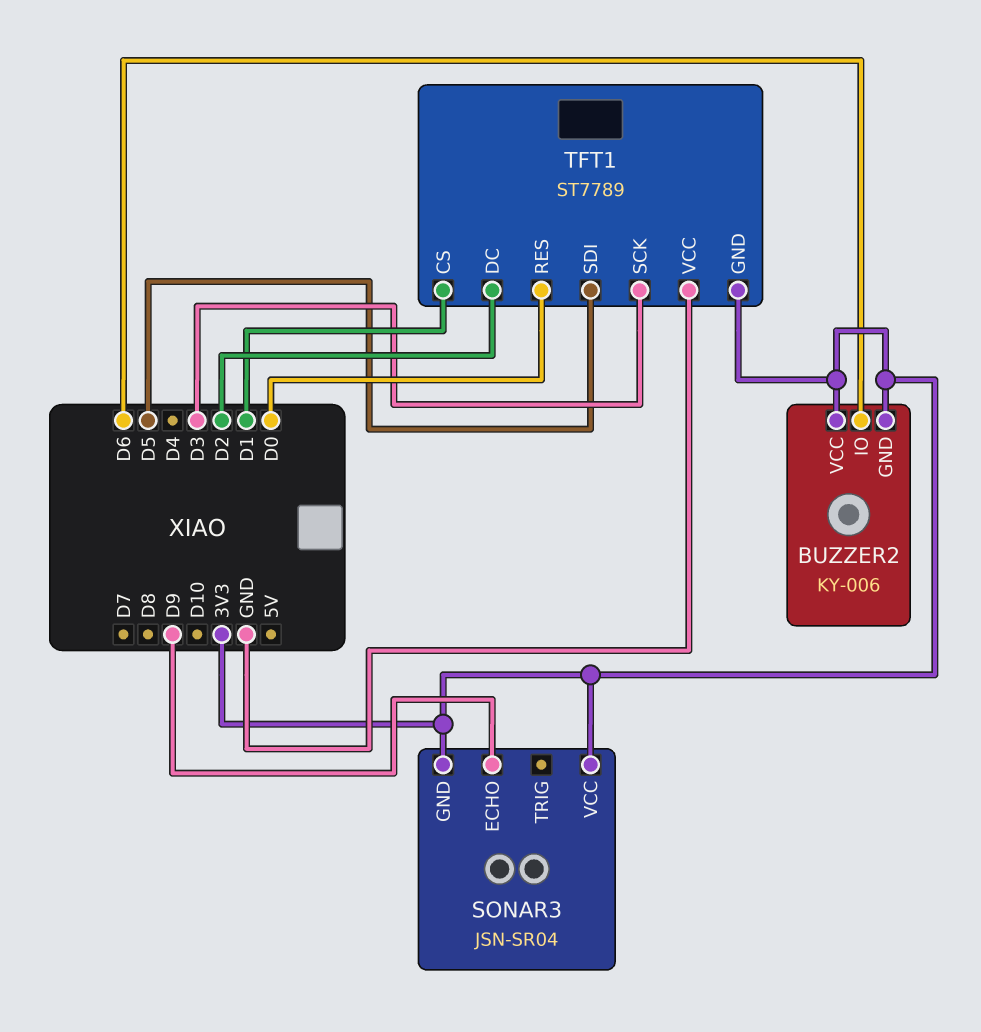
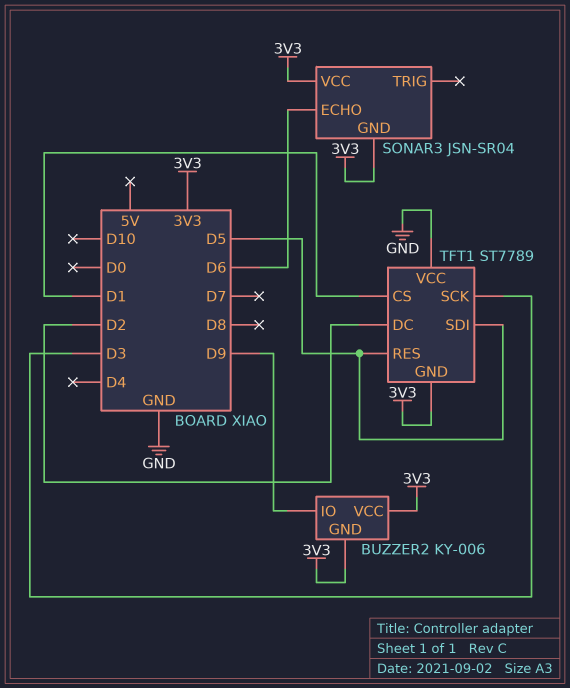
BUZZER2 pin IO: D6 -> D9
SONAR3 pin ECHO: D9 -> D6
TFT1 pin RES: D0 -> D5

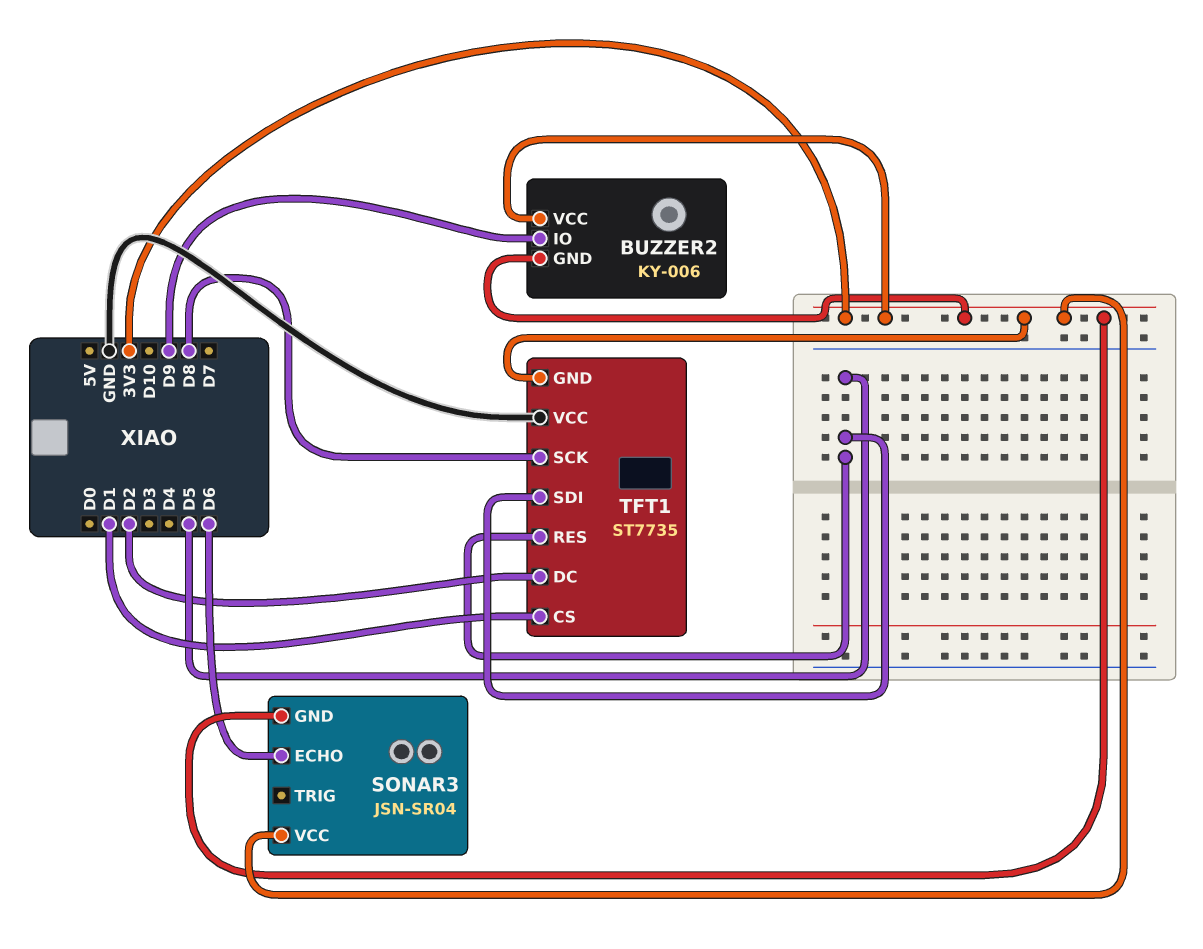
TFT1: ST7789 -> ST7735
TFT1 pin SCK: D3 -> D8

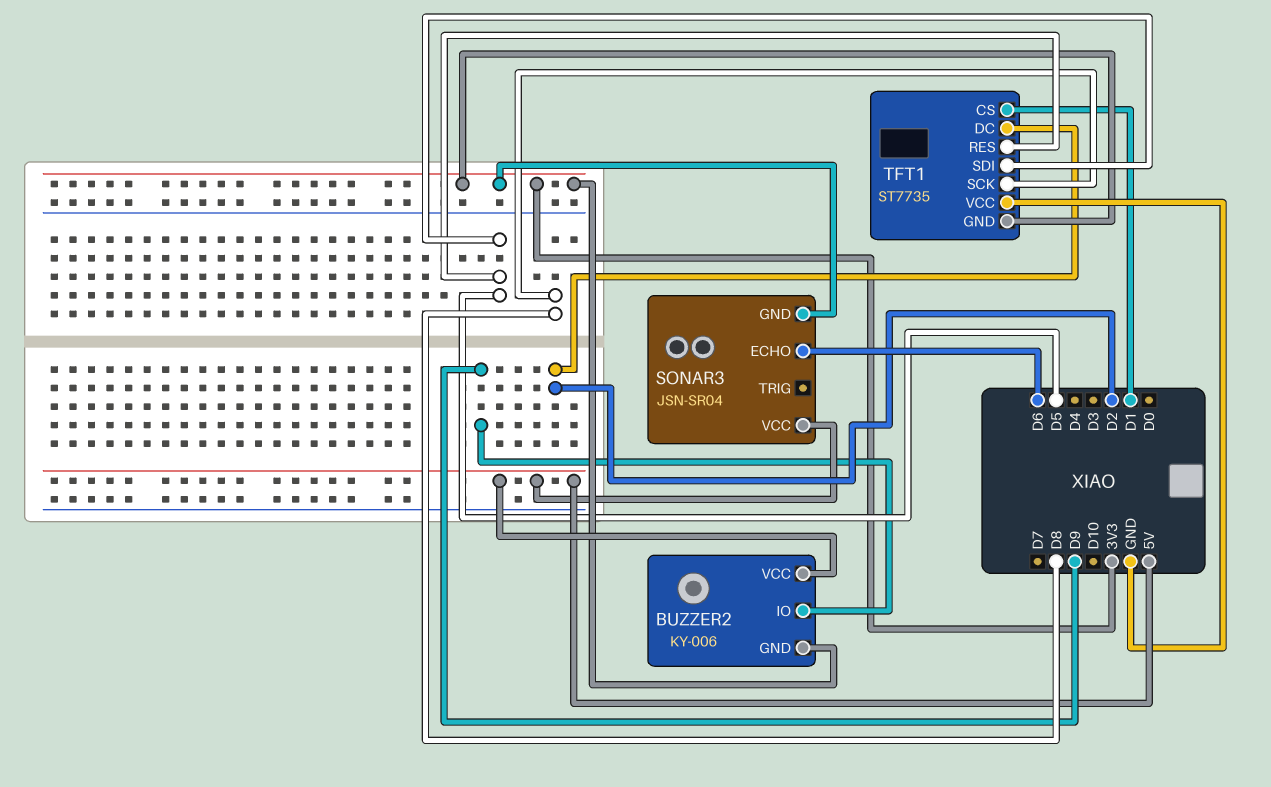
BUZZER2 pin VCC: 3V3 -> 5V
SONAR3 pin VCC: 3V3 -> 5V

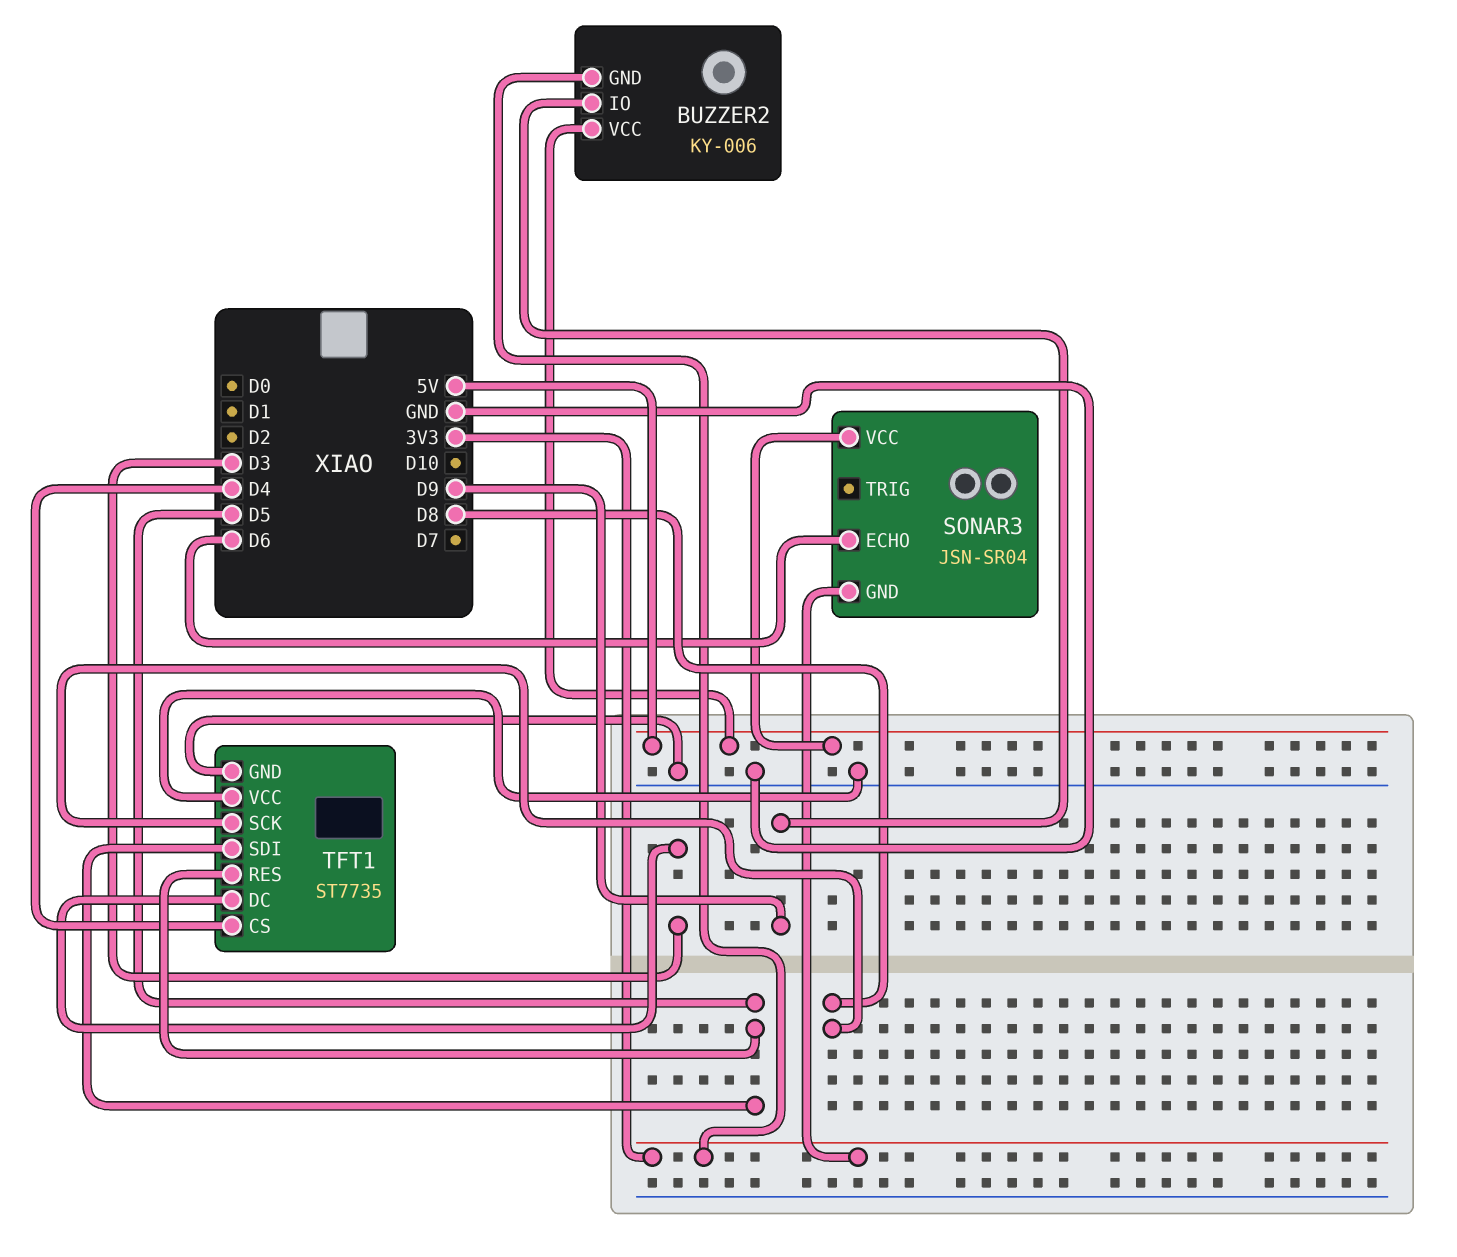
TFT1 pin CS: D1 -> D4
TFT1 pin DC: D2 -> D3
TFT1 pin GND: 3V3 -> GND

